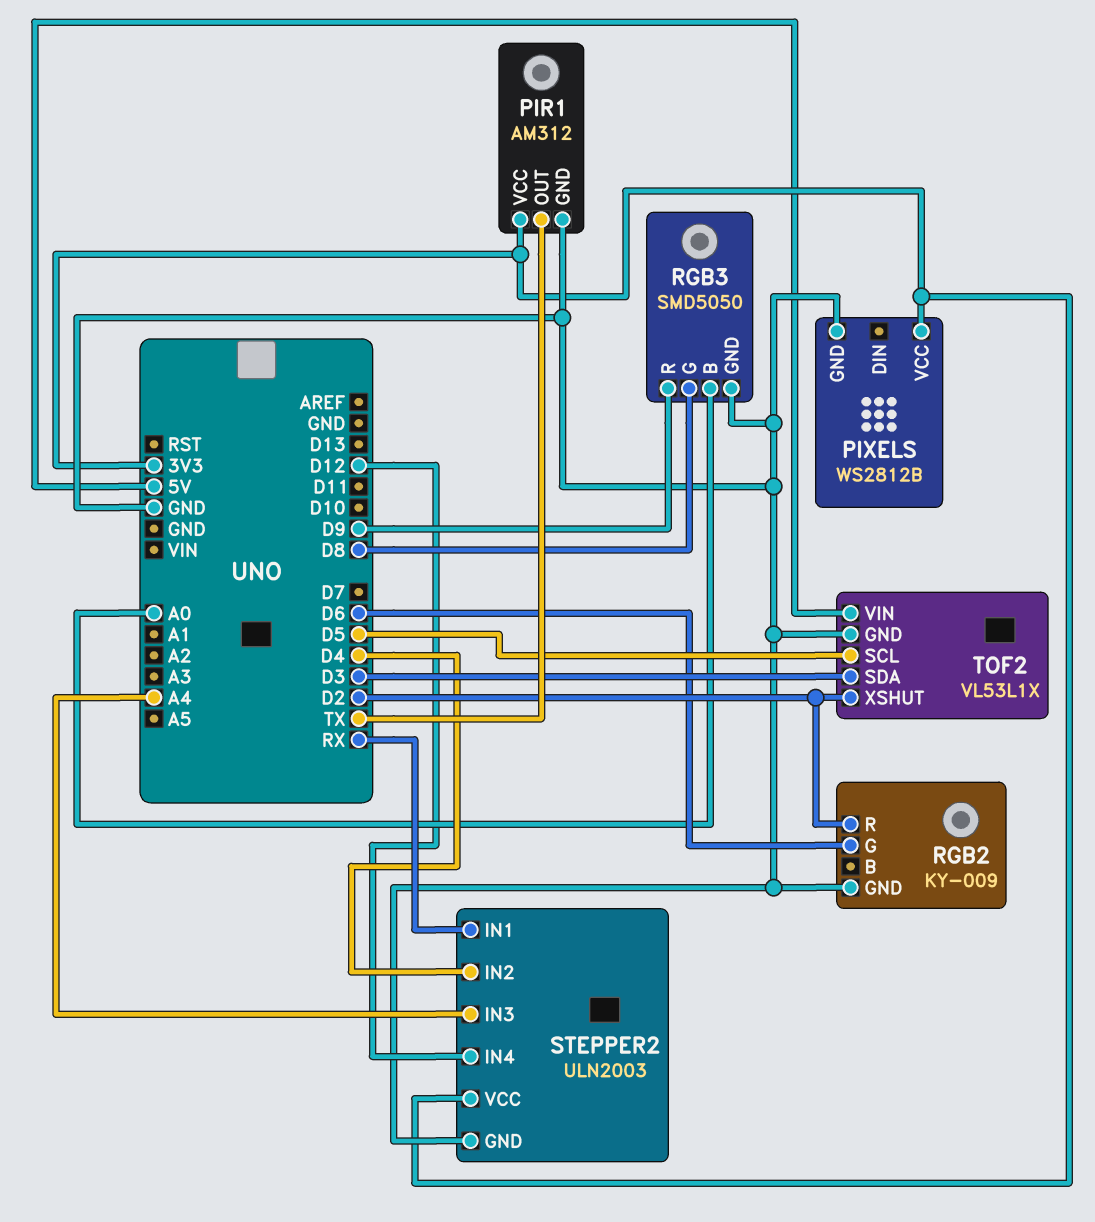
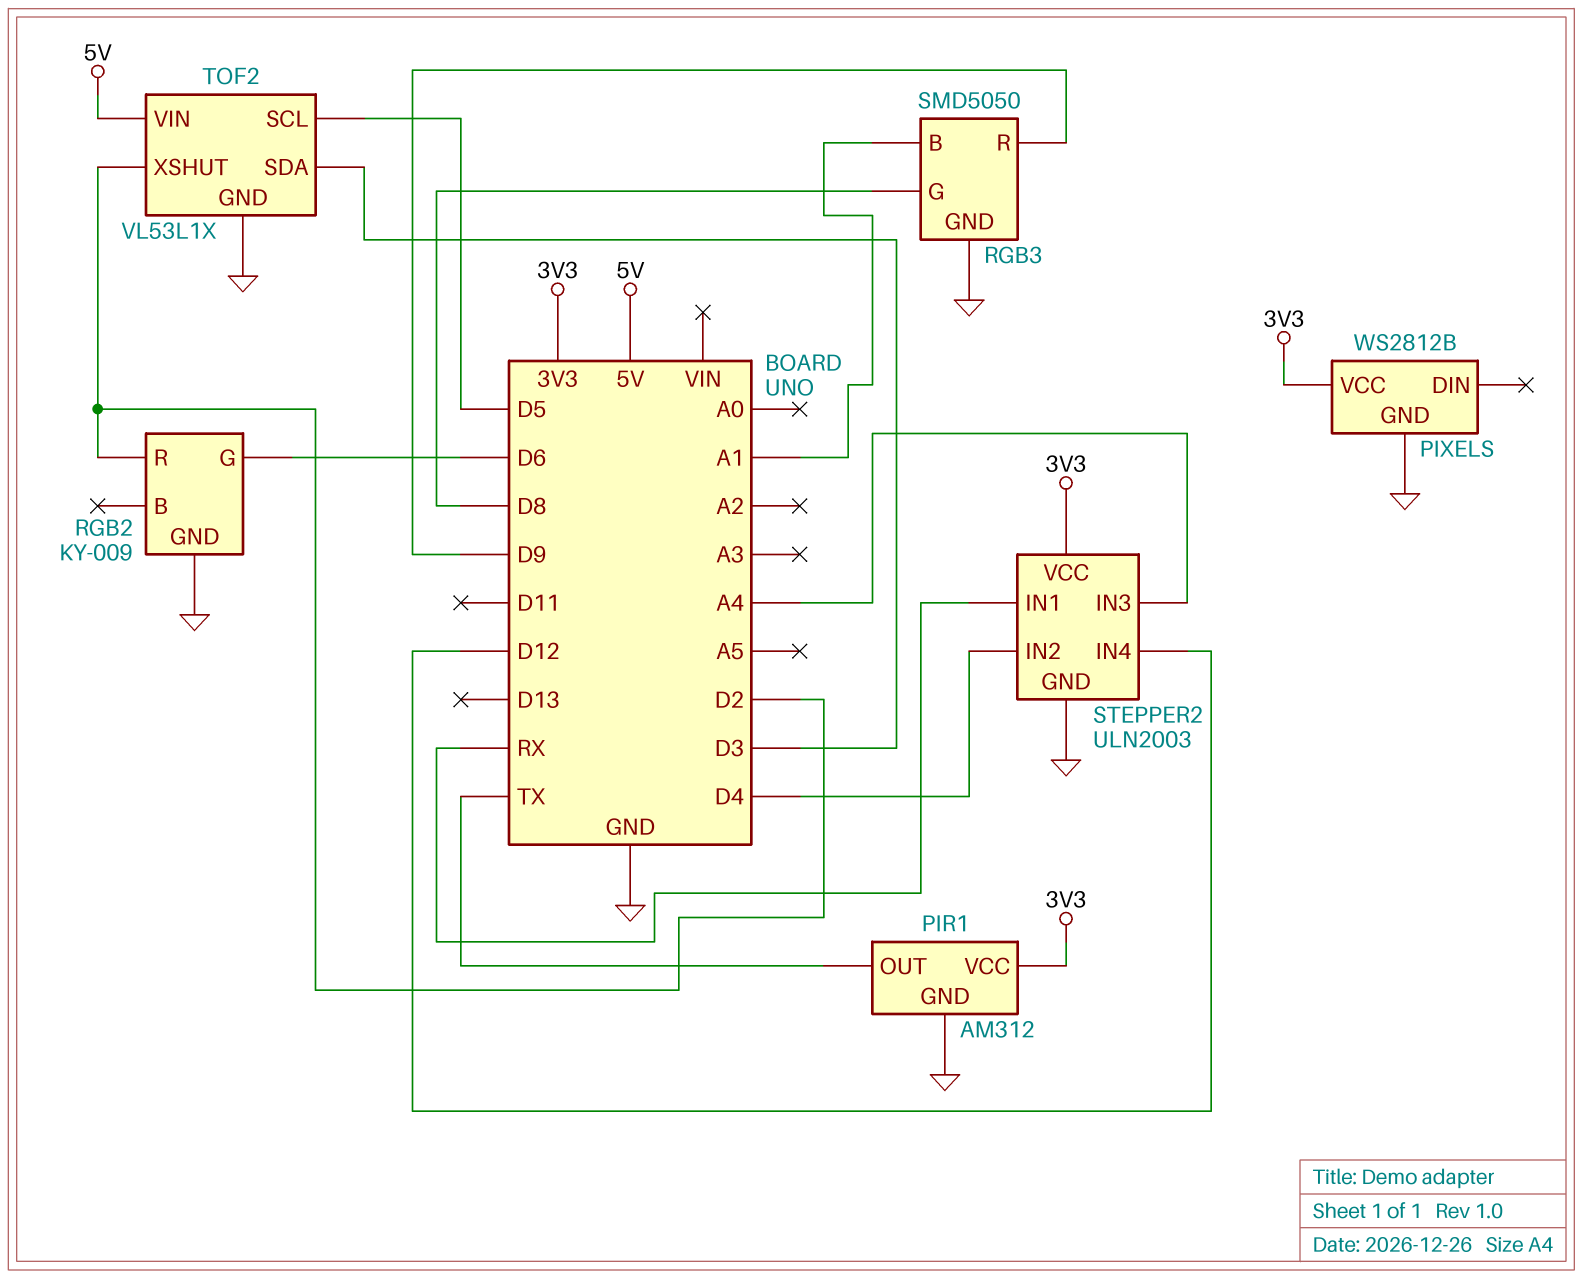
RGB3 pin B: A0 -> A1

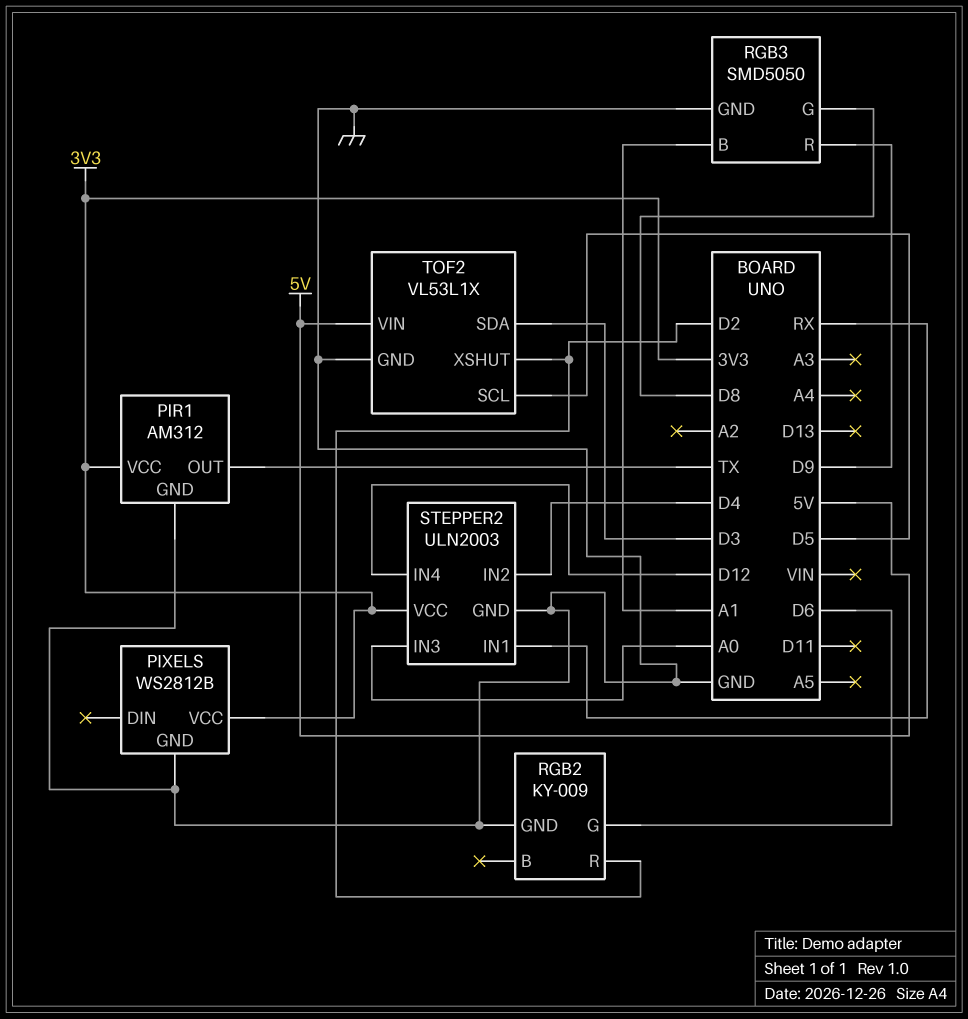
STEPPER2 pin IN3: A4 -> A0

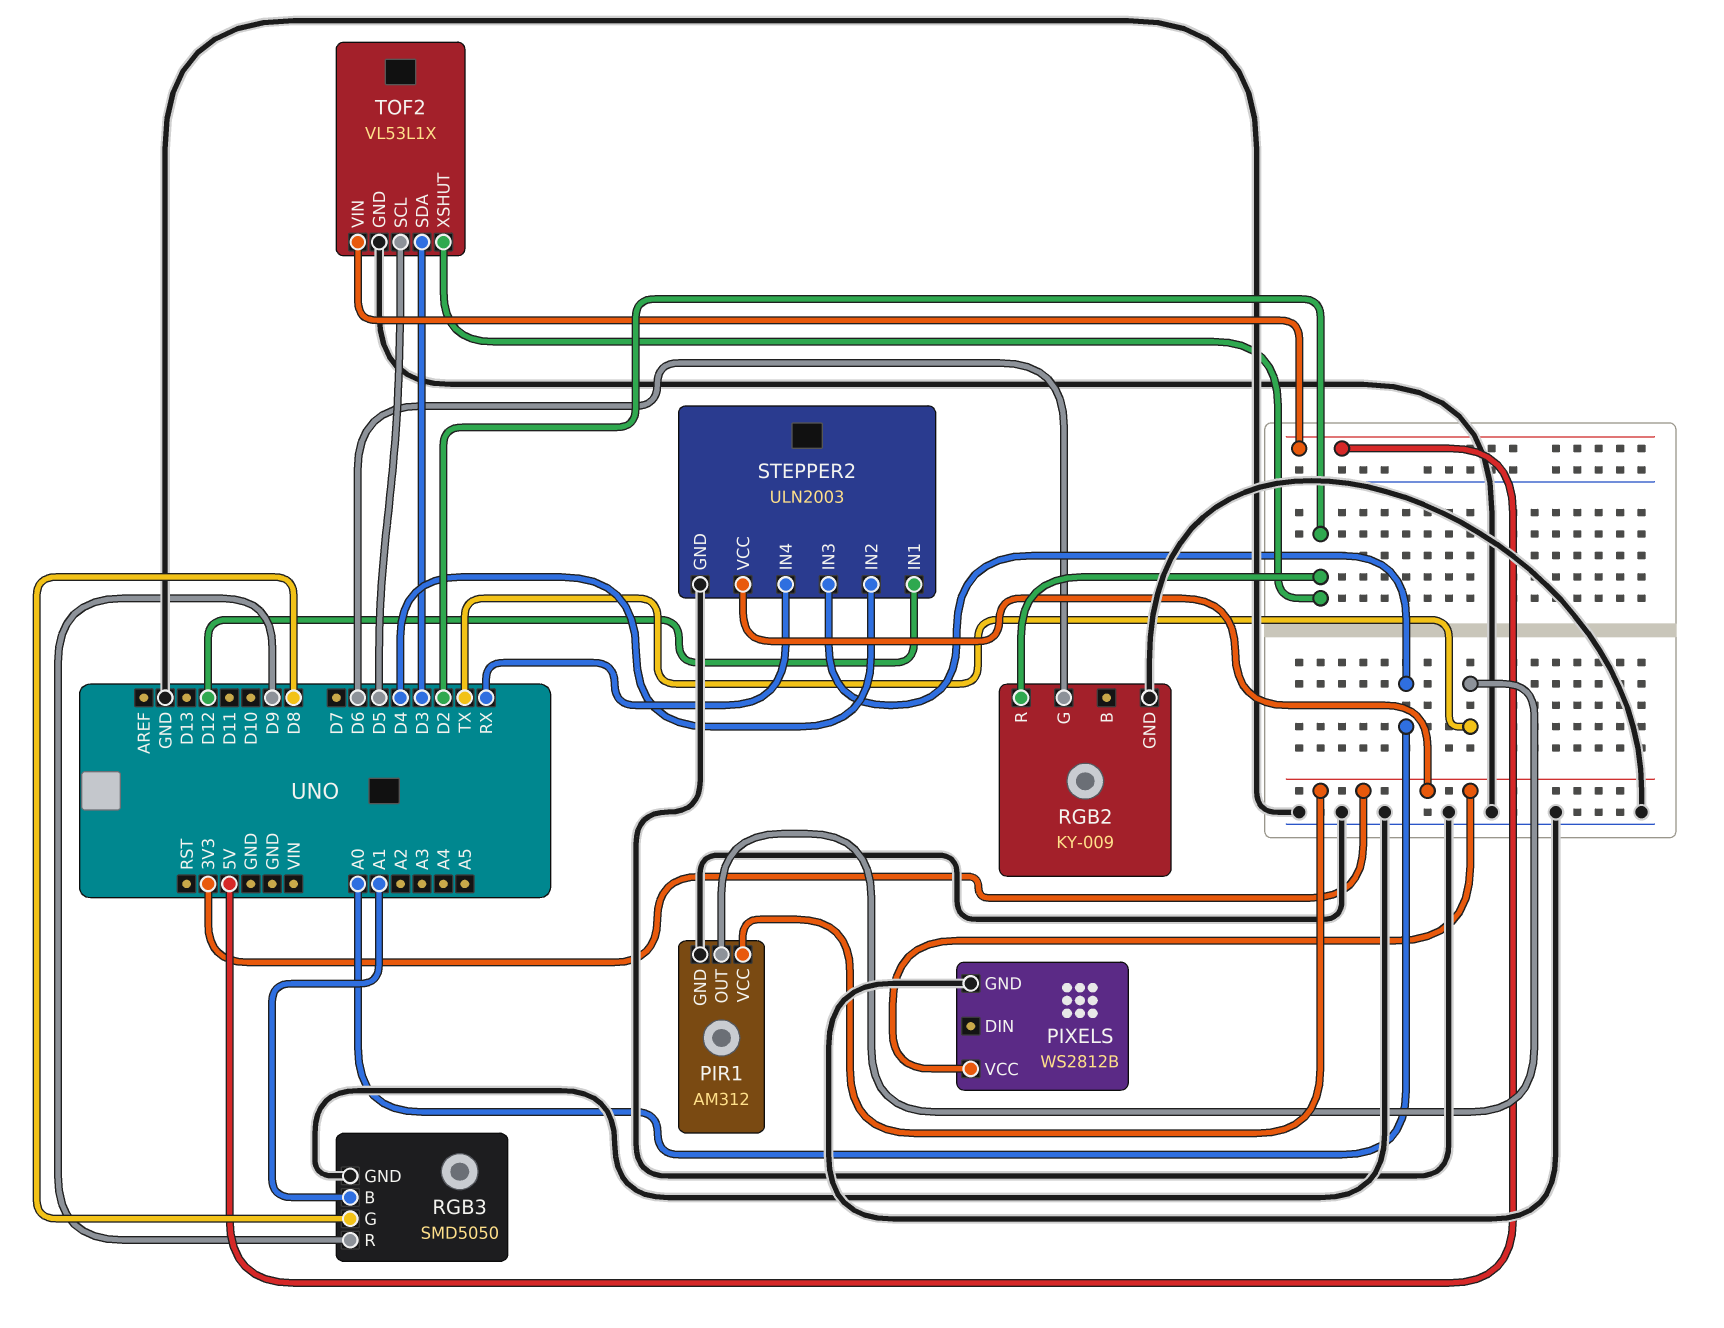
STEPPER2 pin IN1: RX -> D12
STEPPER2 pin IN4: D12 -> RX

